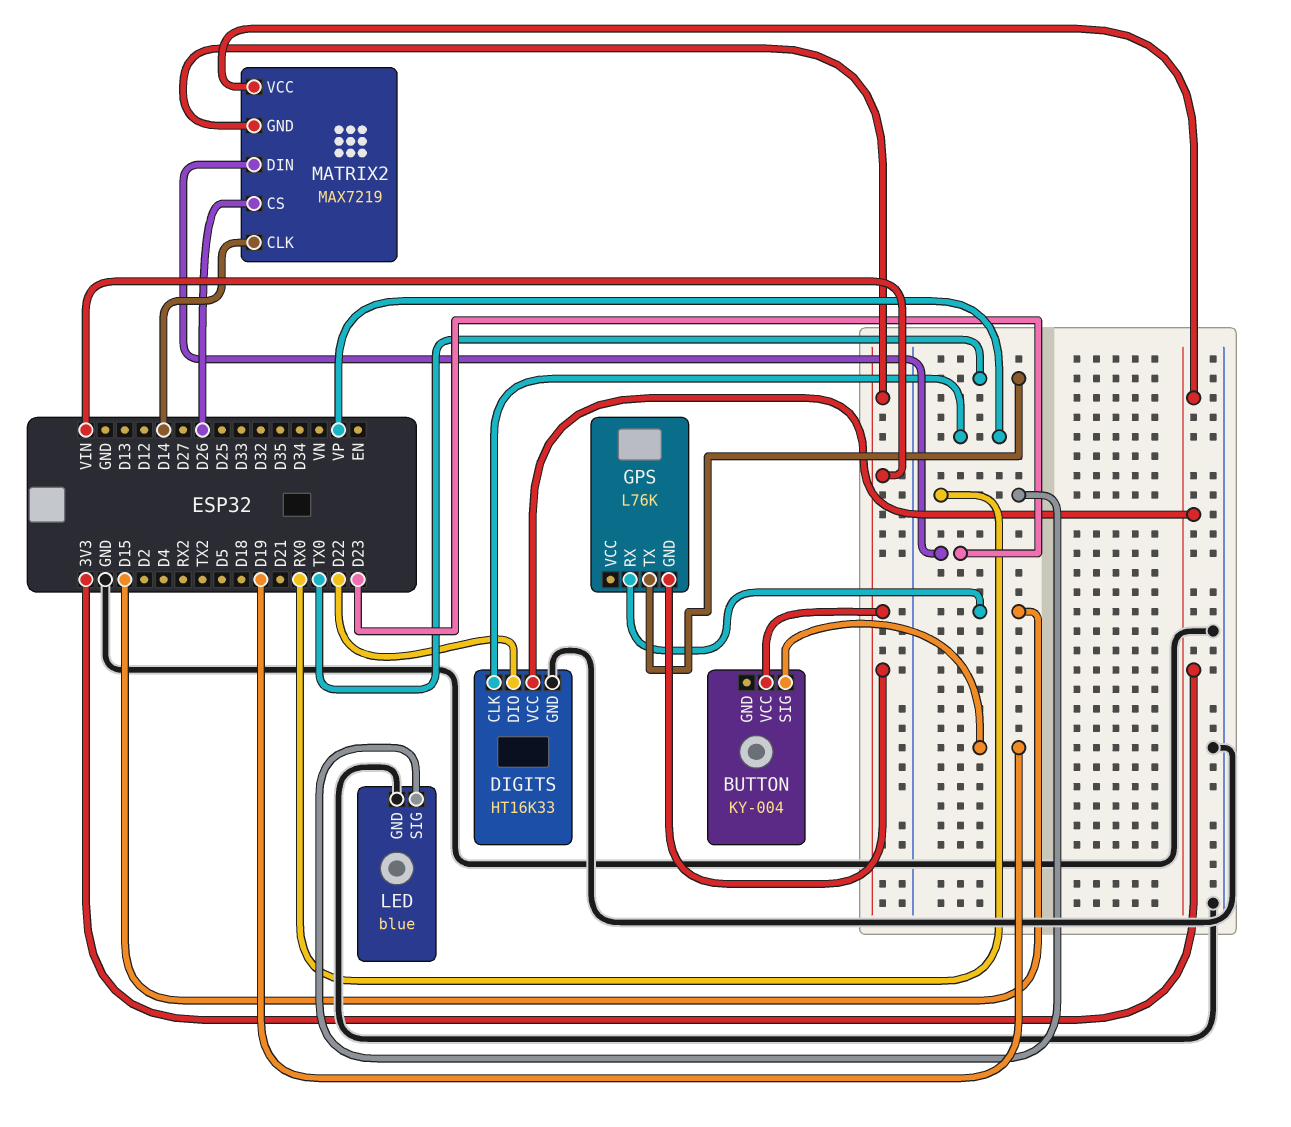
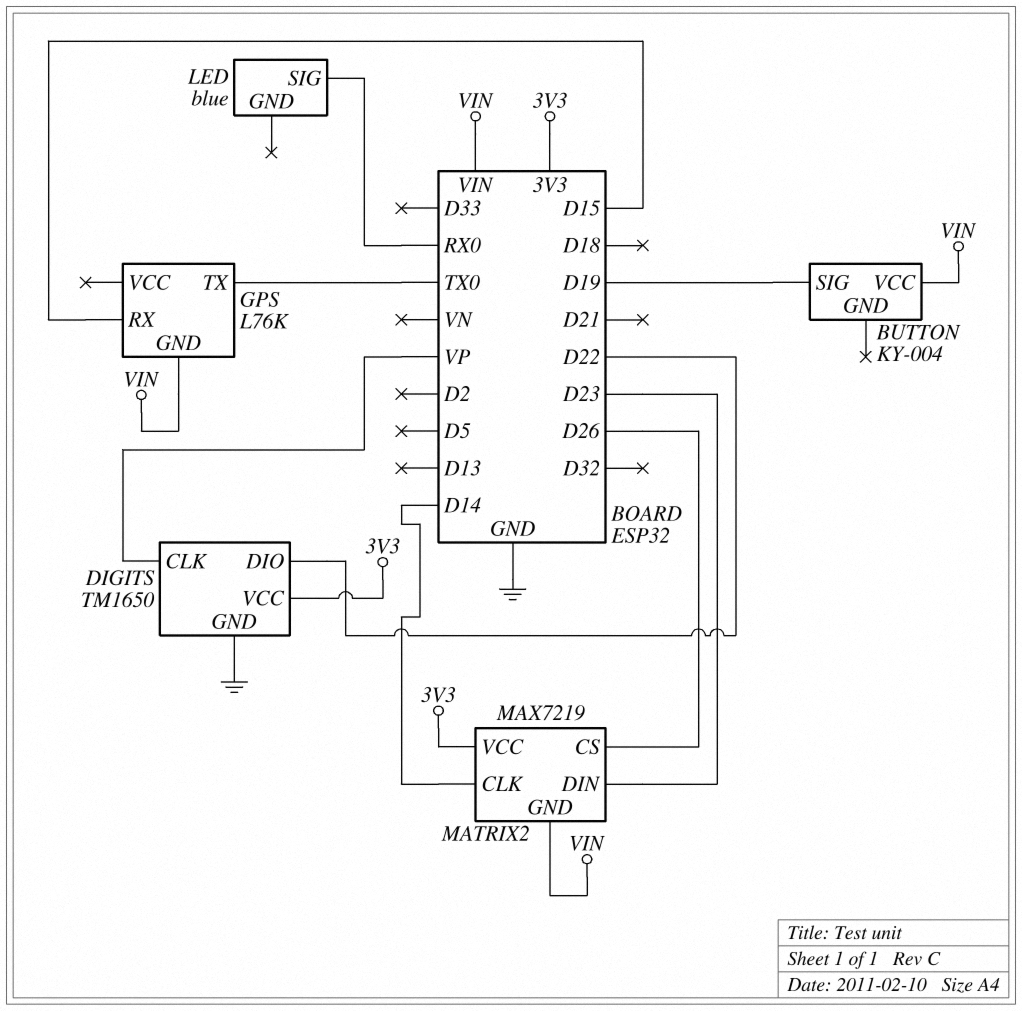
DIGITS: HT16K33 -> TM1650
LED pin GND: GND -> none

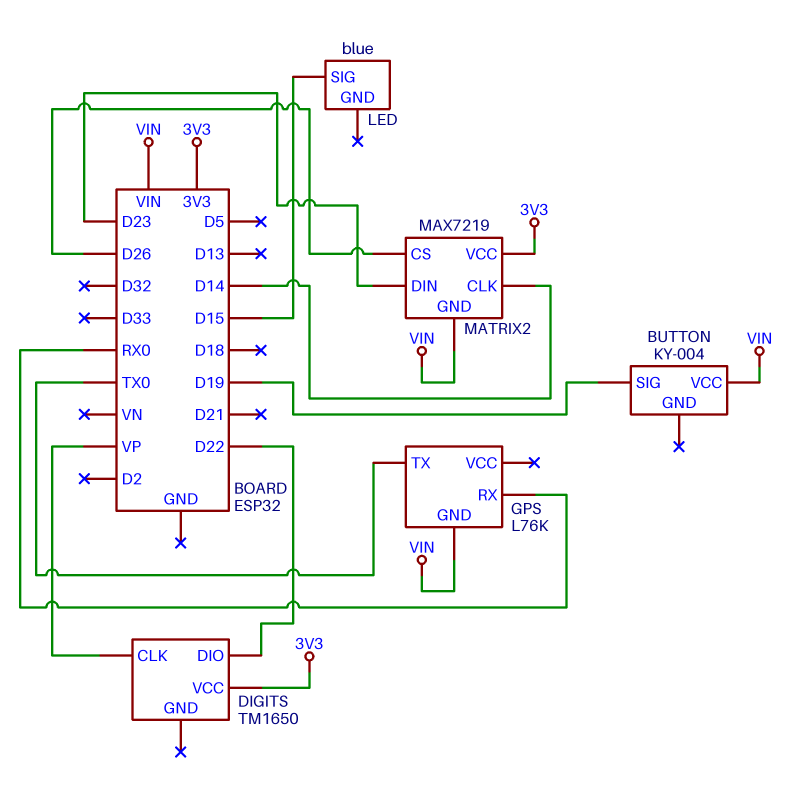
DIGITS pin GND: GND -> none
GPS pin RX: D15 -> RX0
LED pin SIG: RX0 -> D15

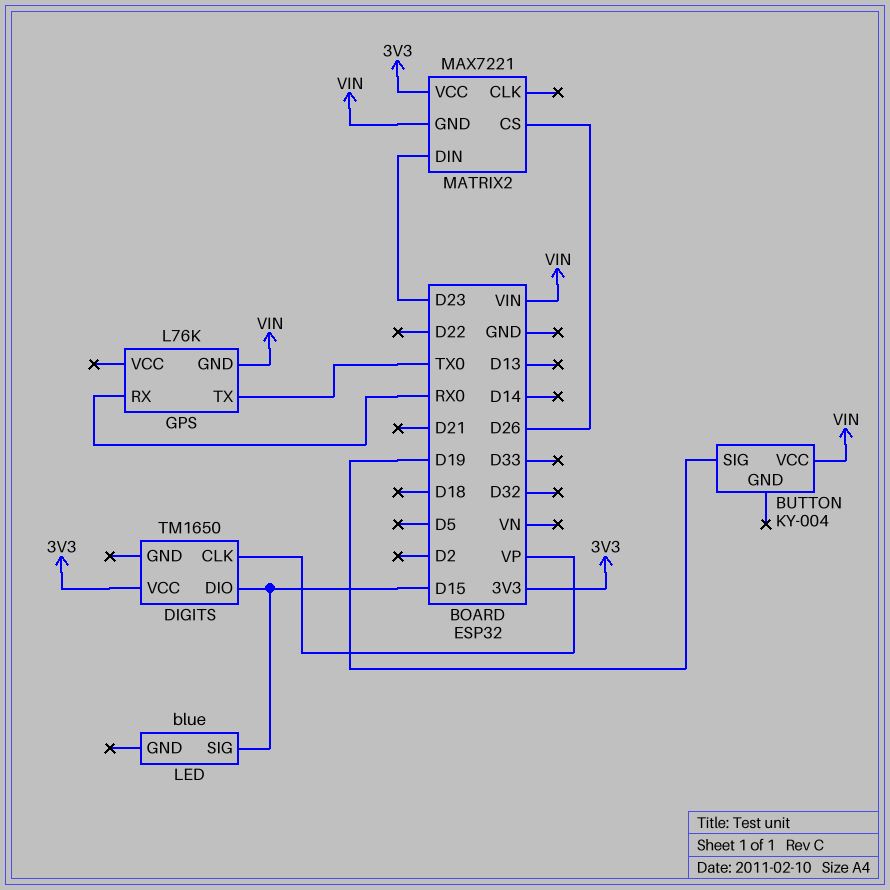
DIGITS pin DIO: D22 -> D15
MATRIX2: MAX7219 -> MAX7221
MATRIX2 pin CLK: D14 -> none

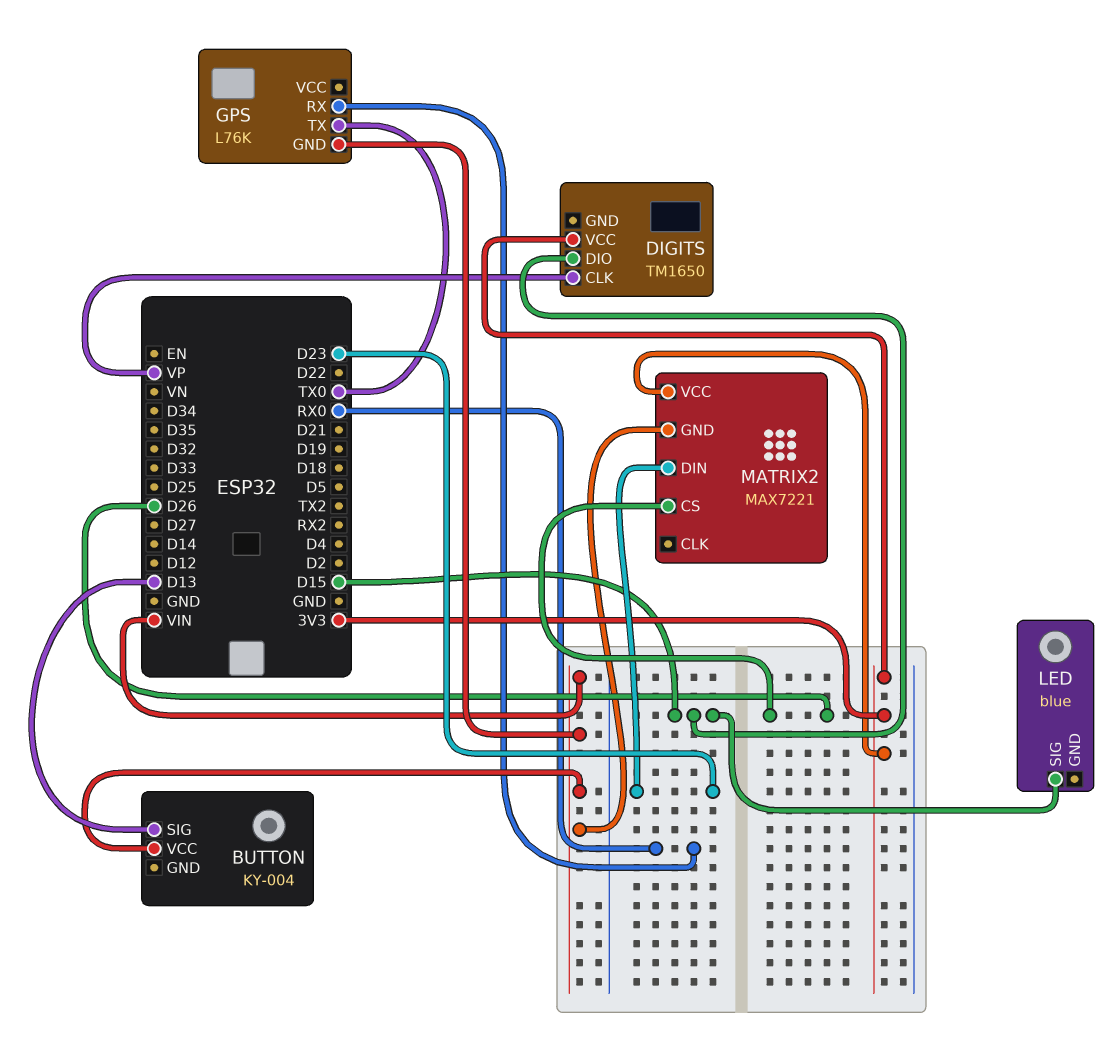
BUTTON pin SIG: D19 -> D13

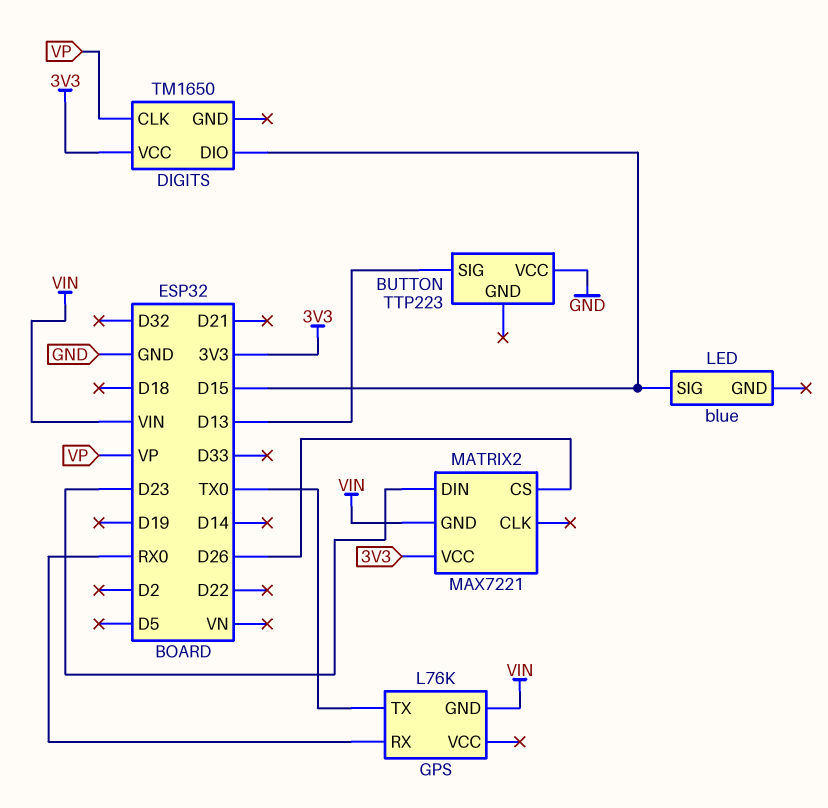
BUTTON: KY-004 -> TTP223
BUTTON pin VCC: VIN -> GND

